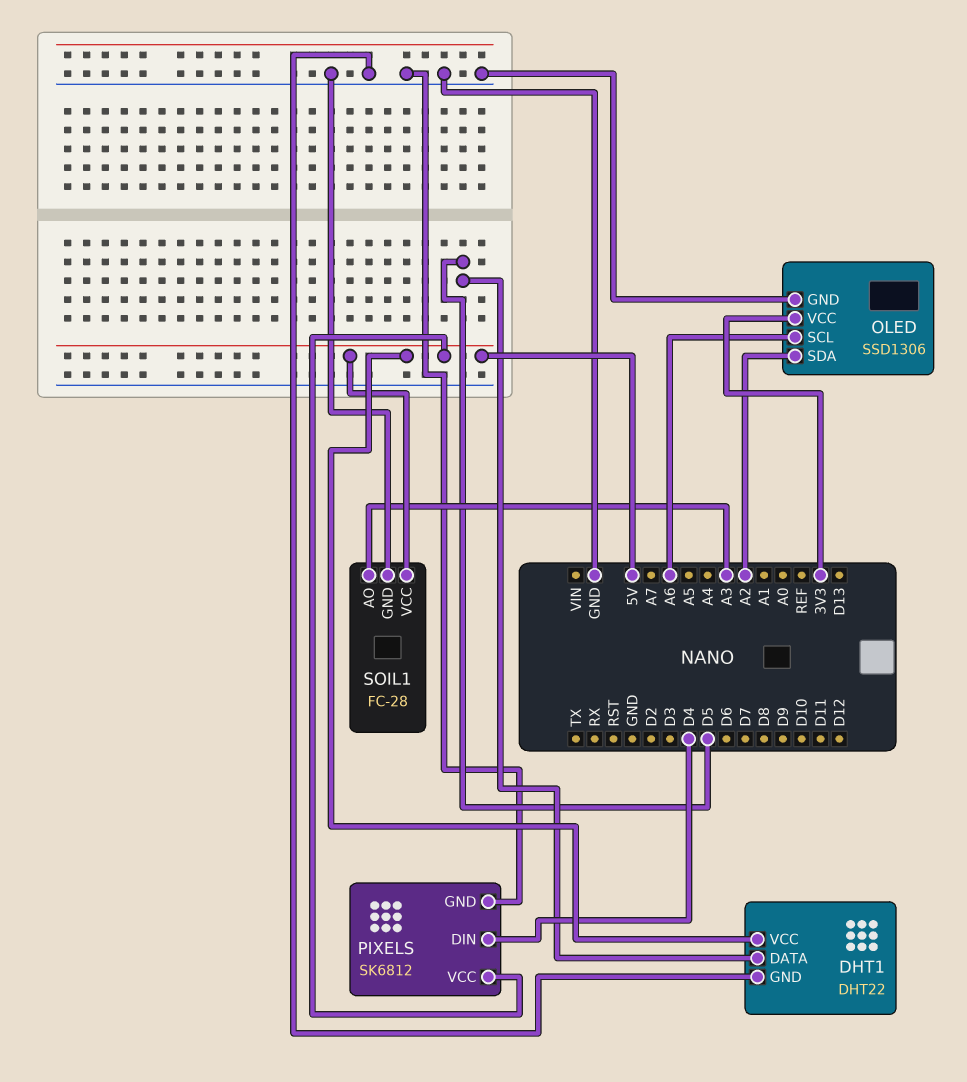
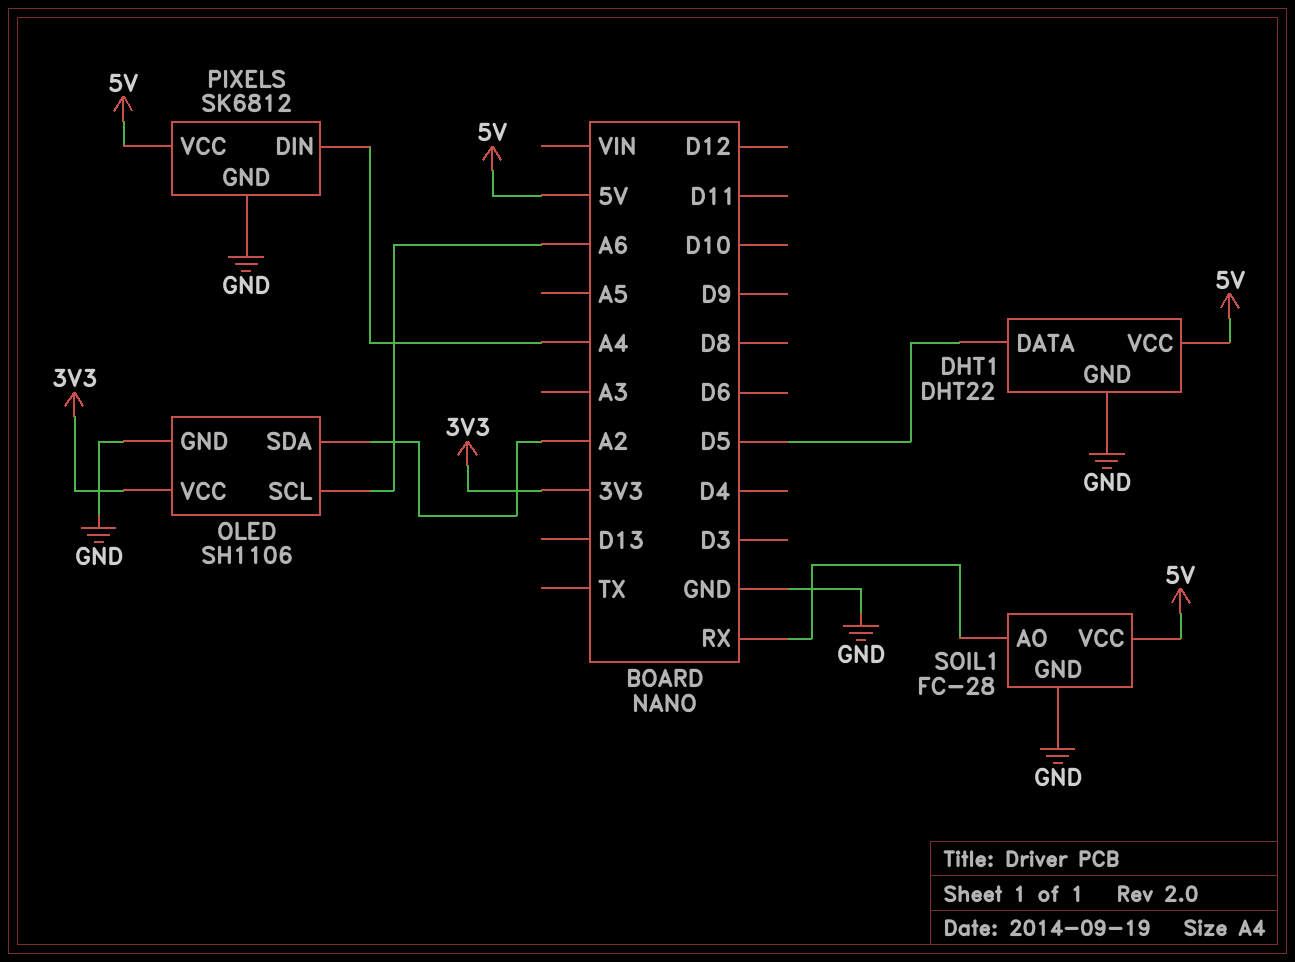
OLED: SSD1306 -> SH1106
PIXELS pin DIN: D4 -> A4
SOIL1 pin AO: A3 -> RX

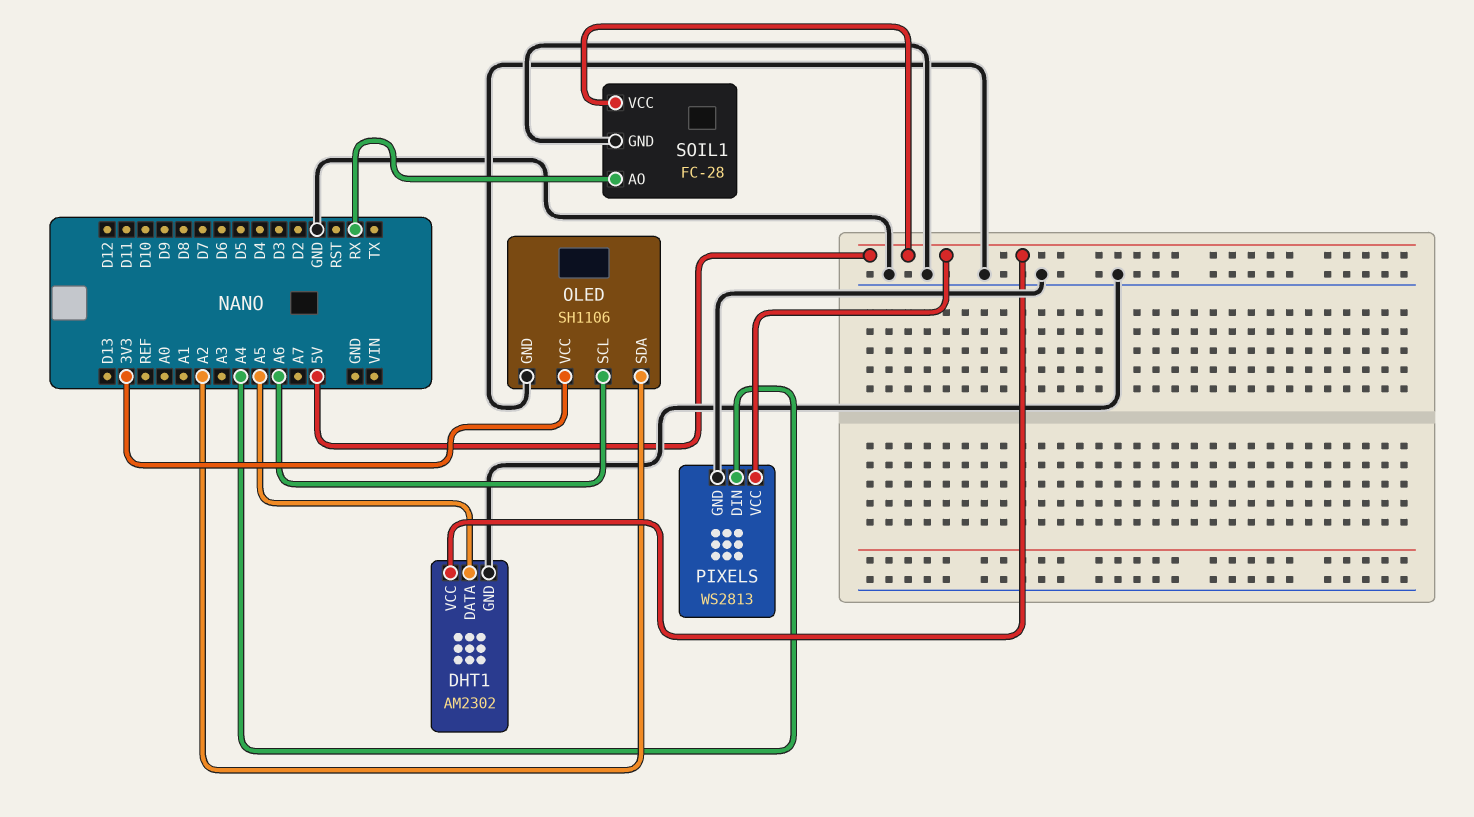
DHT1: DHT22 -> AM2302
DHT1 pin DATA: D5 -> A5
PIXELS: SK6812 -> WS2813

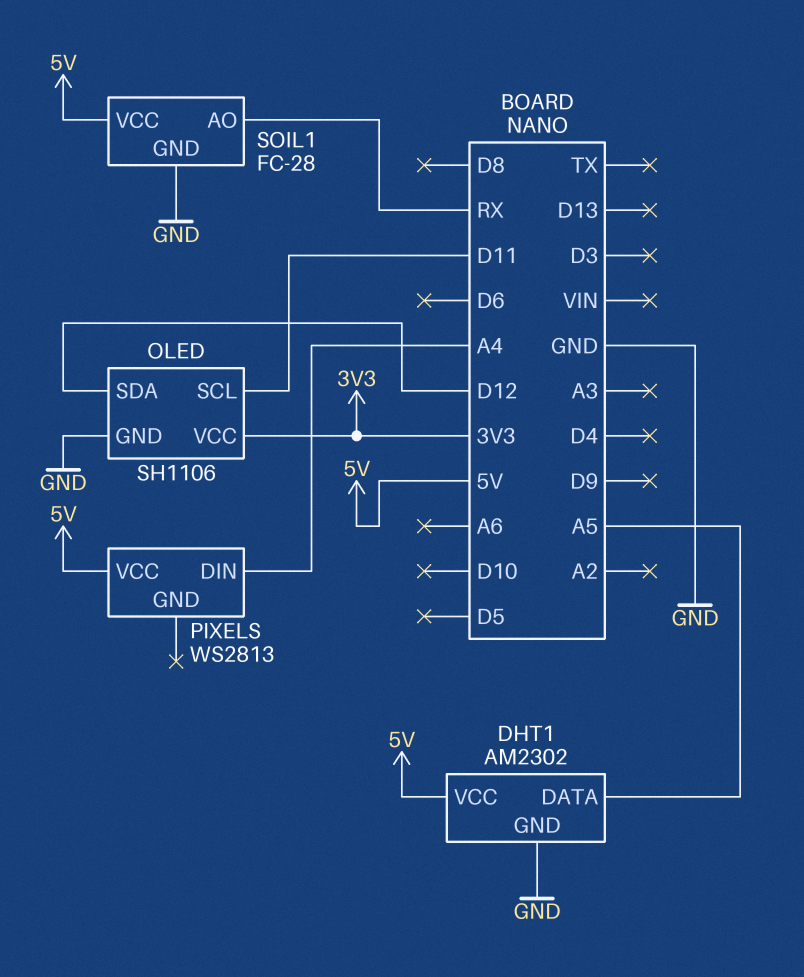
OLED pin SCL: A6 -> D11
OLED pin SDA: A2 -> D12
PIXELS pin GND: GND -> none

